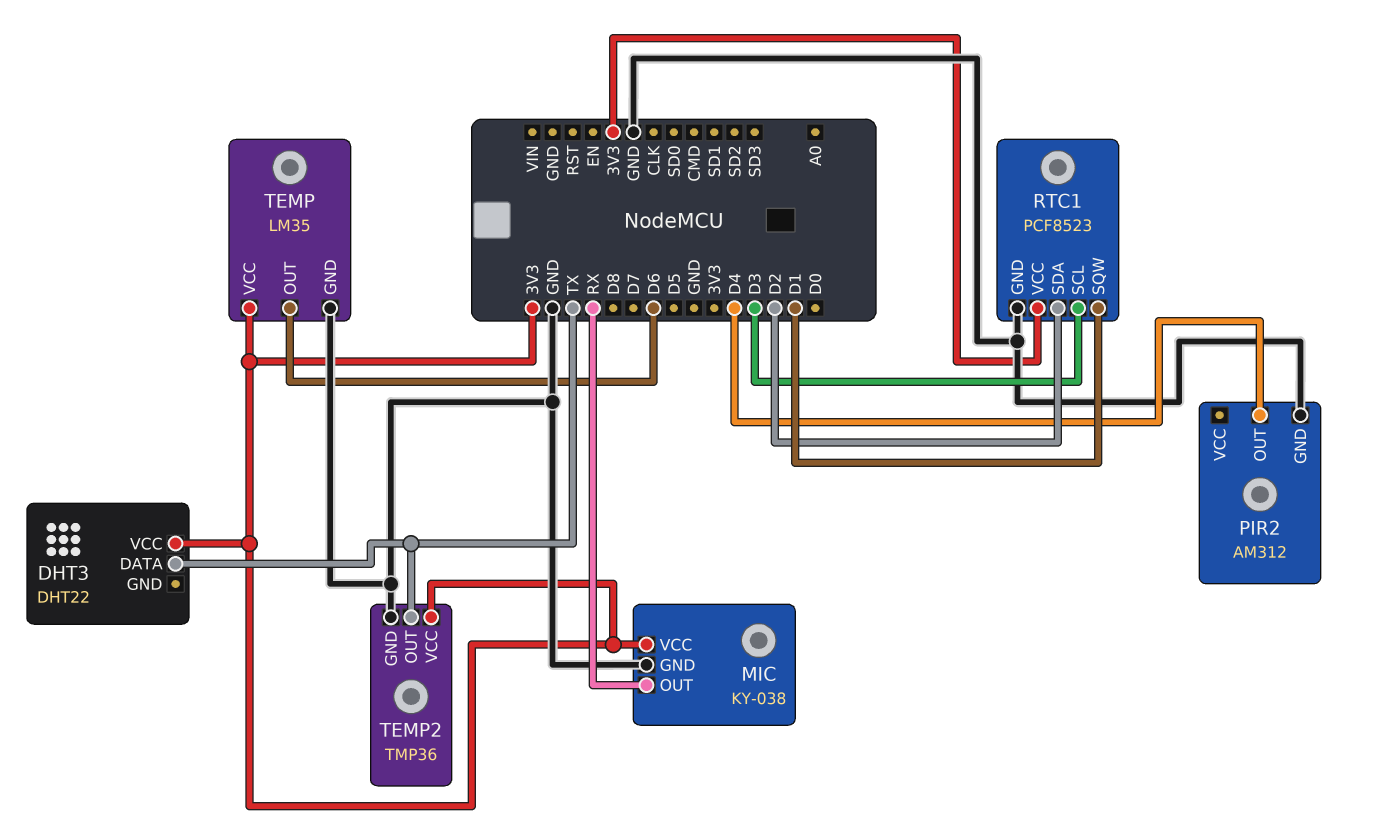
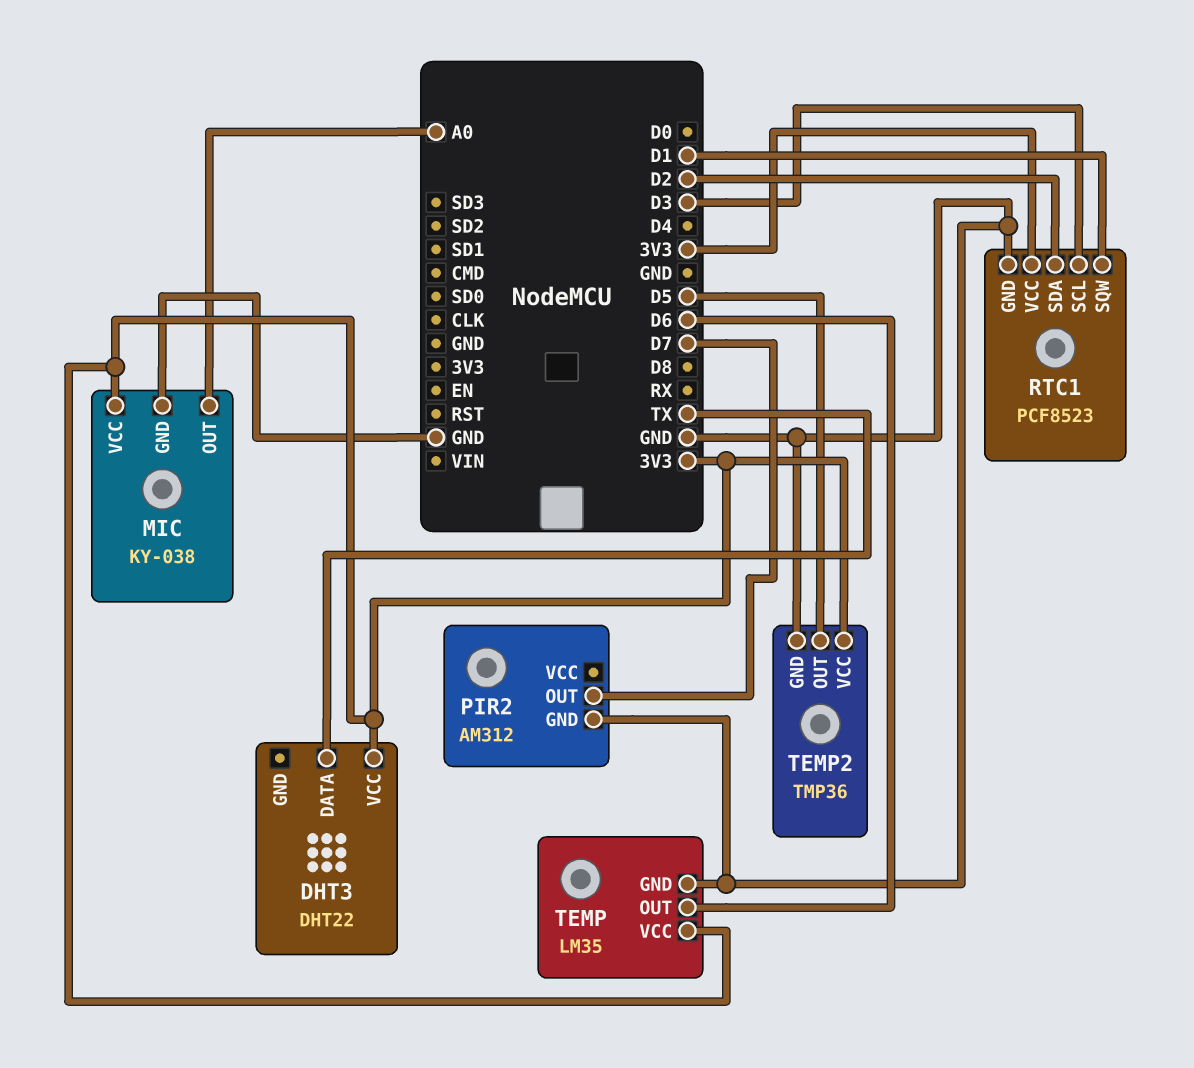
MIC pin OUT: RX -> A0
PIR2 pin OUT: D4 -> D7
TEMP2 pin OUT: TX -> D5

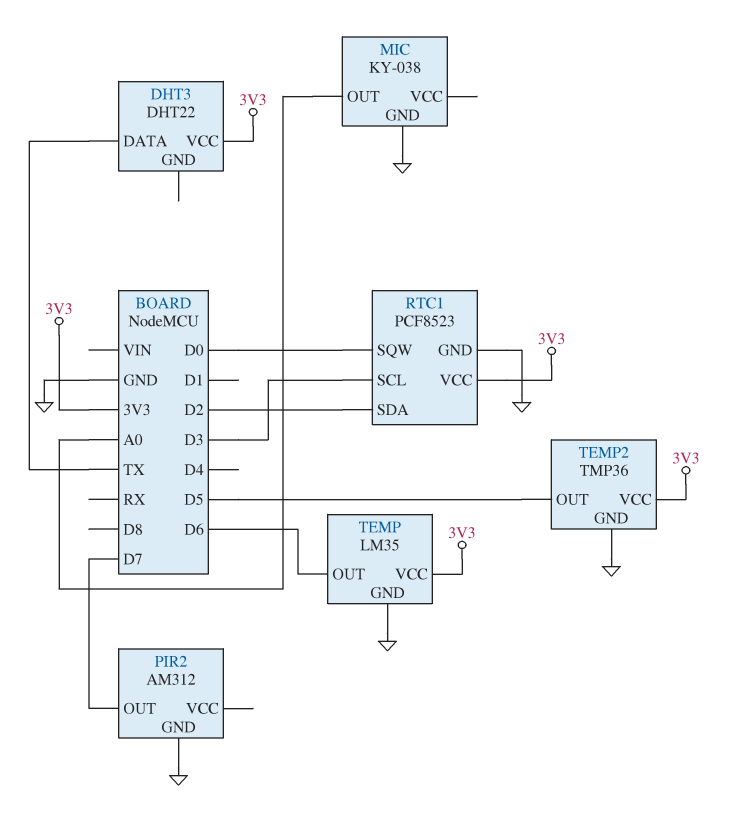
MIC pin VCC: 3V3 -> none
RTC1 pin SQW: D1 -> D0

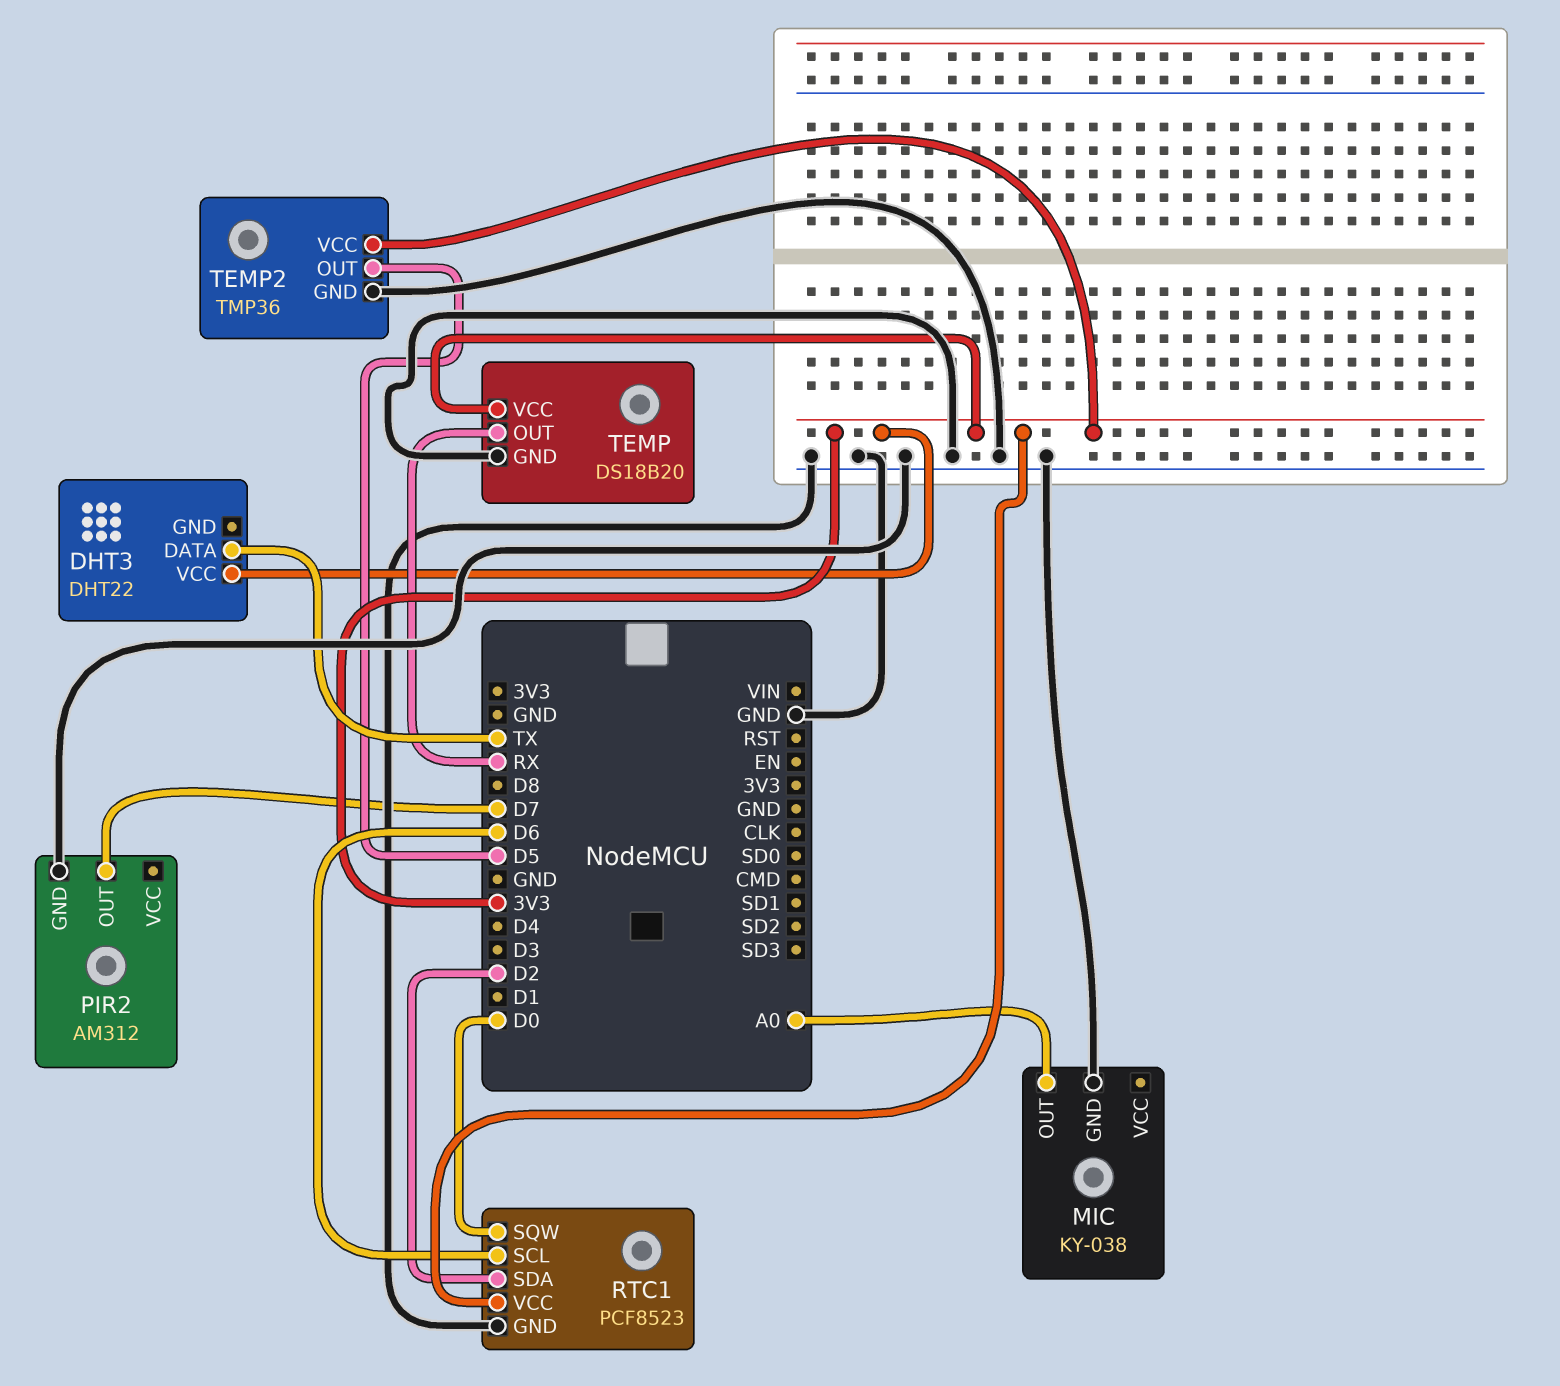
RTC1 pin SCL: D3 -> D6
TEMP: LM35 -> DS18B20
TEMP pin OUT: D6 -> RX

